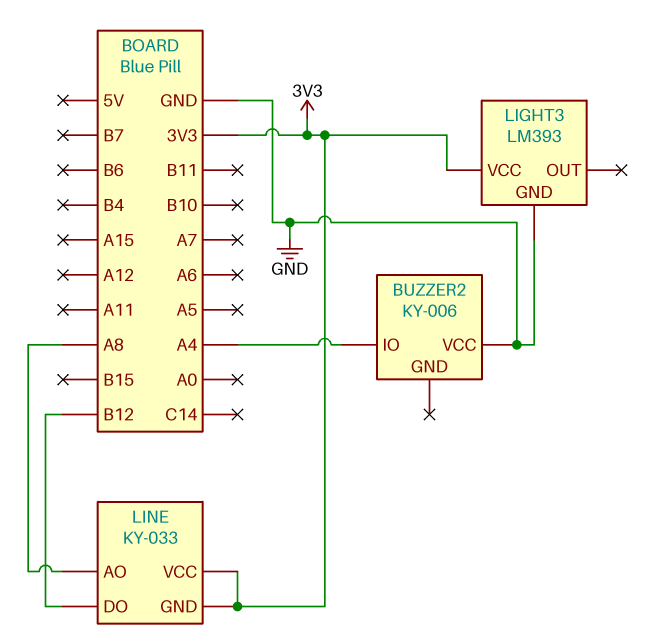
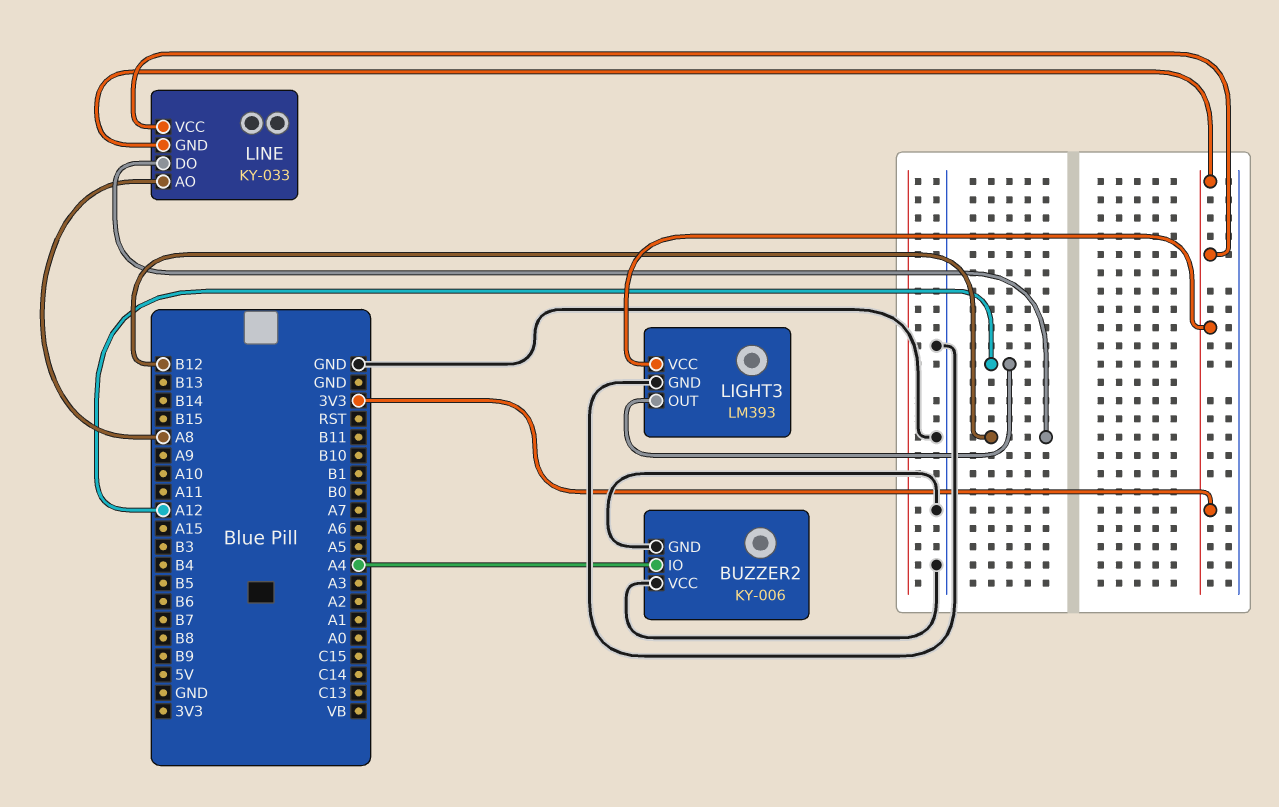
BUZZER2 pin GND: none -> GND
LIGHT3 pin OUT: none -> A12

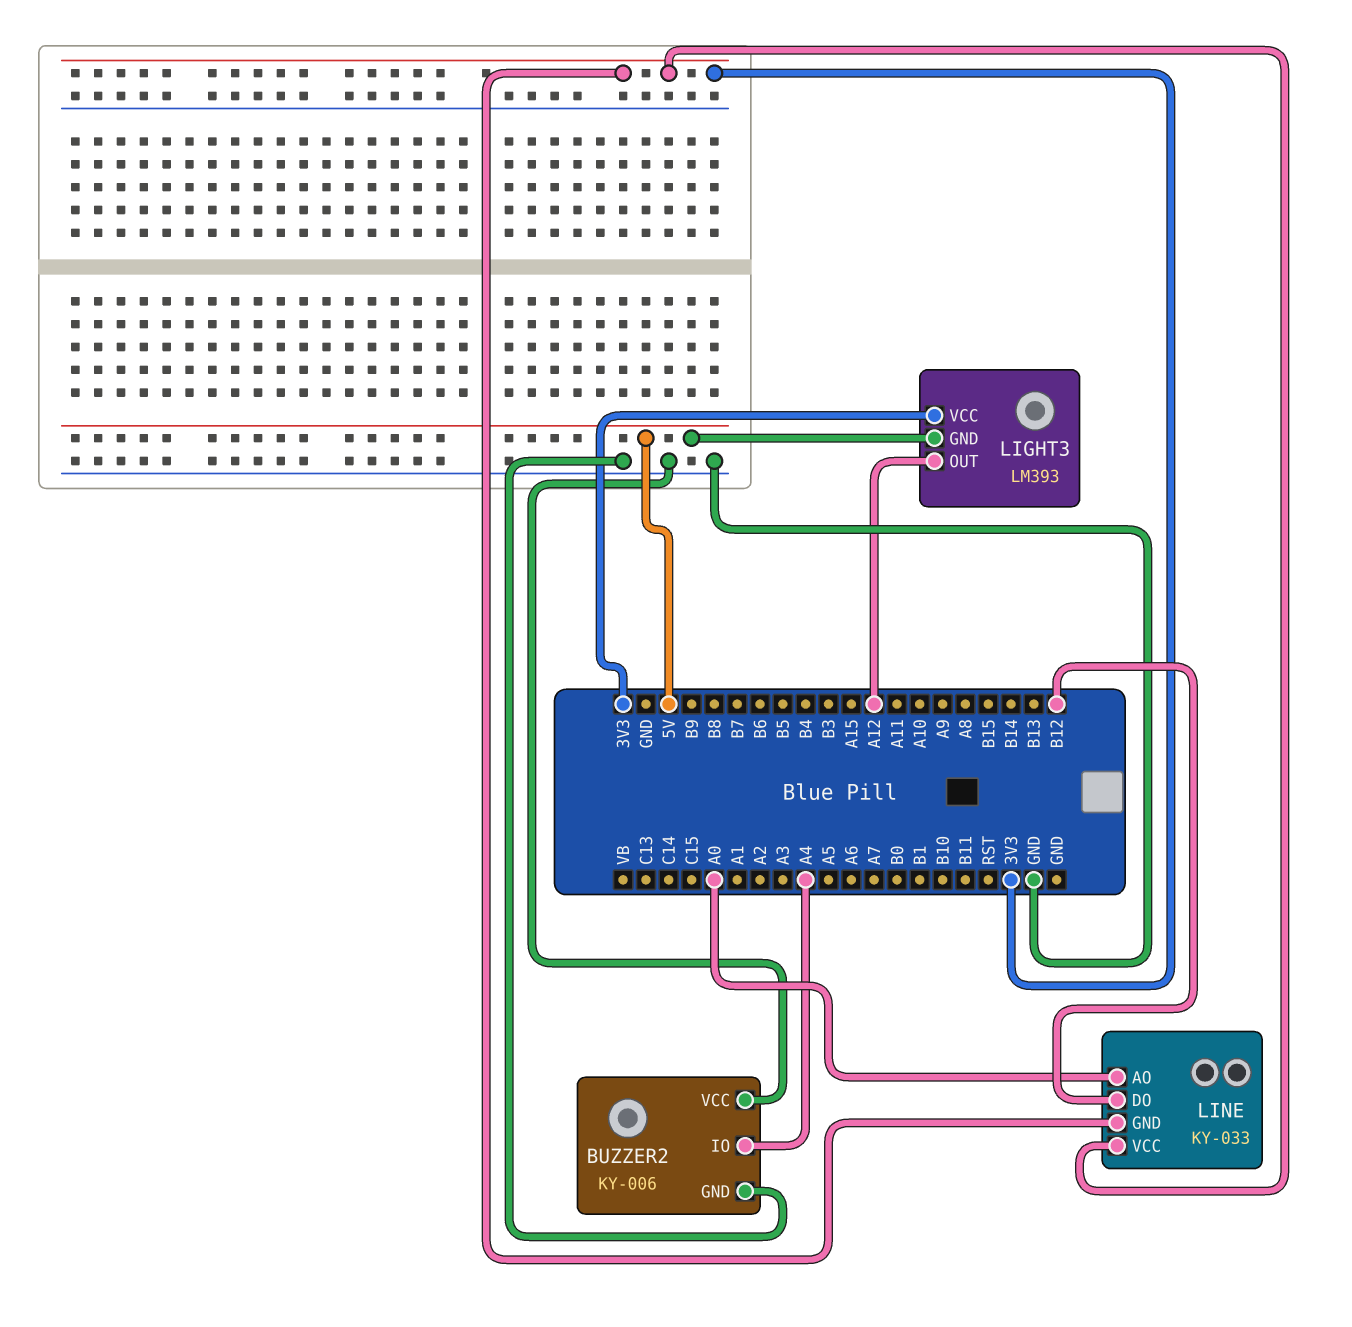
LIGHT3 pin GND: GND -> 5V
LINE pin AO: A8 -> A0

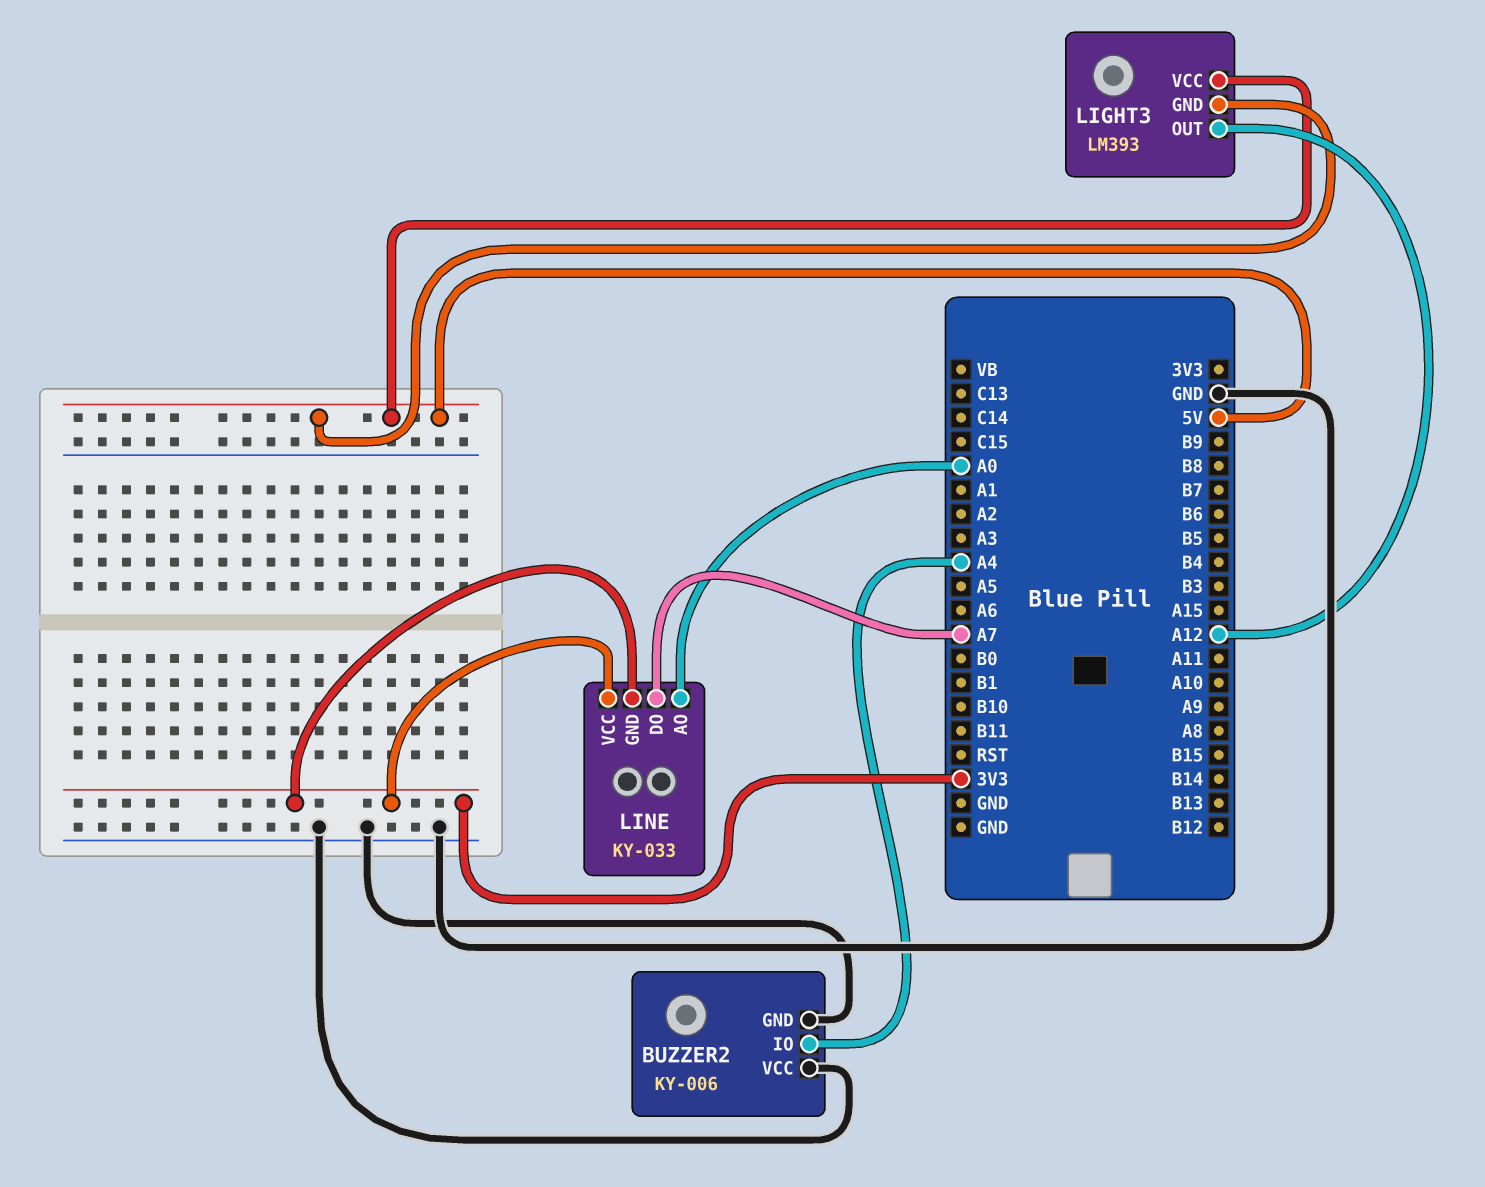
LIGHT3 pin VCC: 3V3 -> 5V
LINE pin DO: B12 -> A7

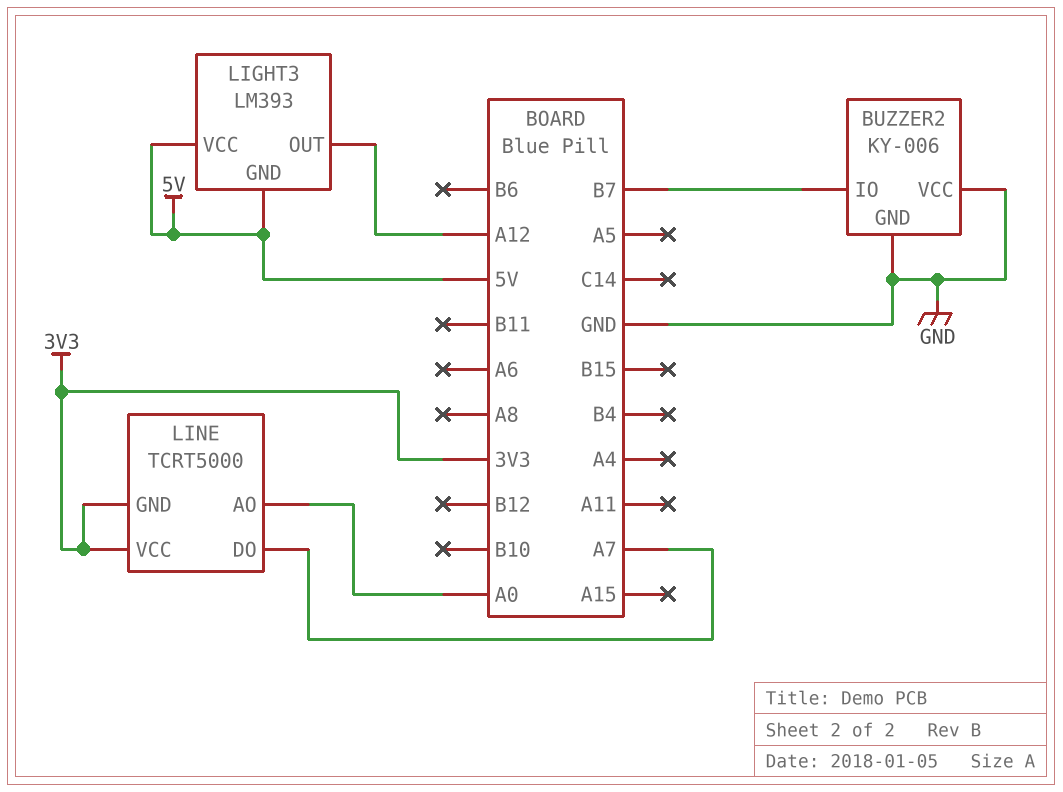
BUZZER2 pin IO: A4 -> B7
LINE: KY-033 -> TCRT5000

